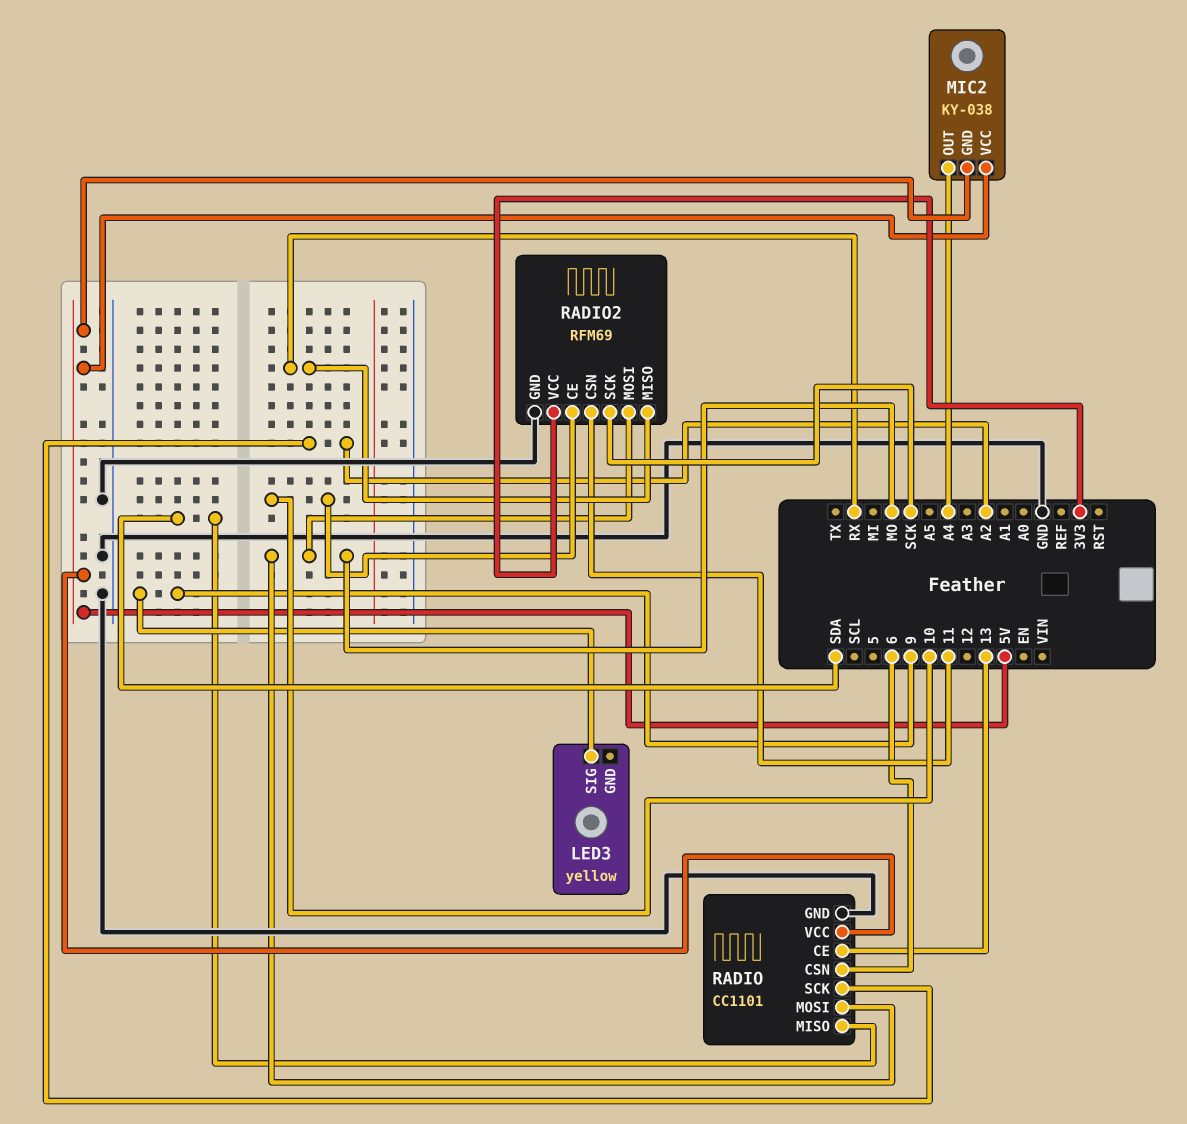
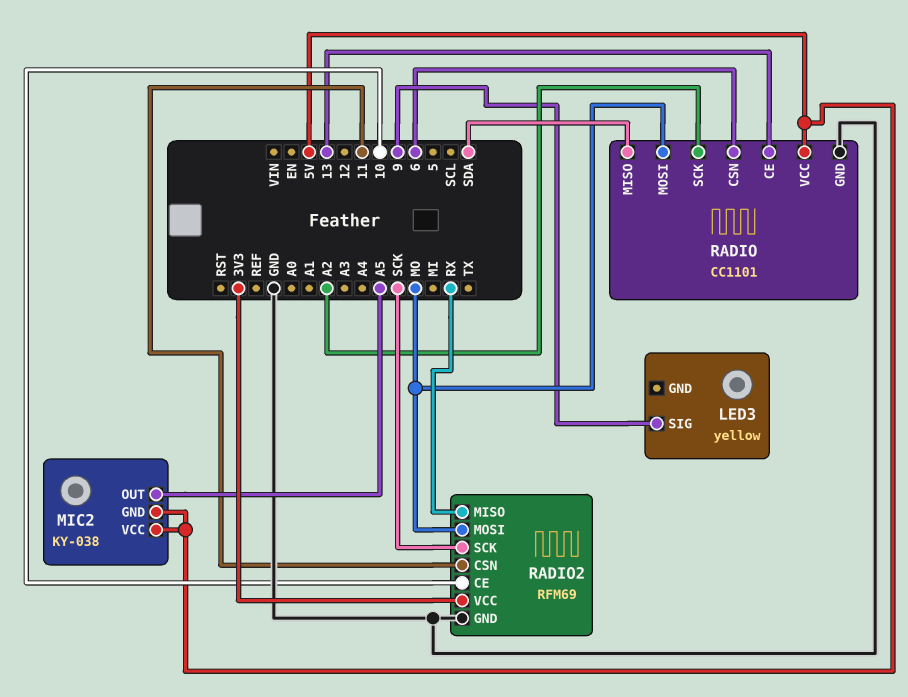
MIC2 pin OUT: A4 -> A5

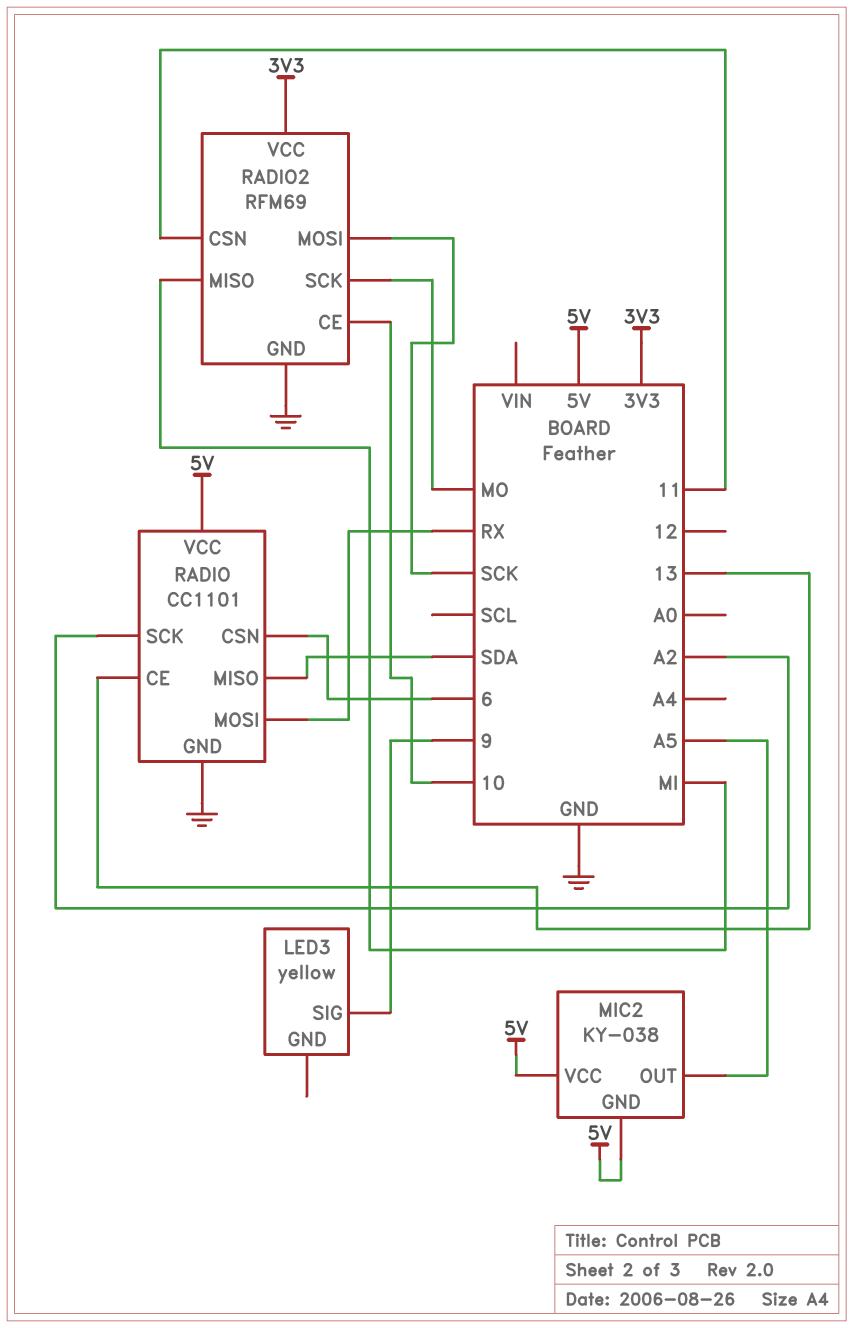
RADIO pin MOSI: MO -> RX
RADIO2 pin MISO: RX -> MI
RADIO2 pin MOSI: MO -> SCK
RADIO2 pin SCK: SCK -> MO

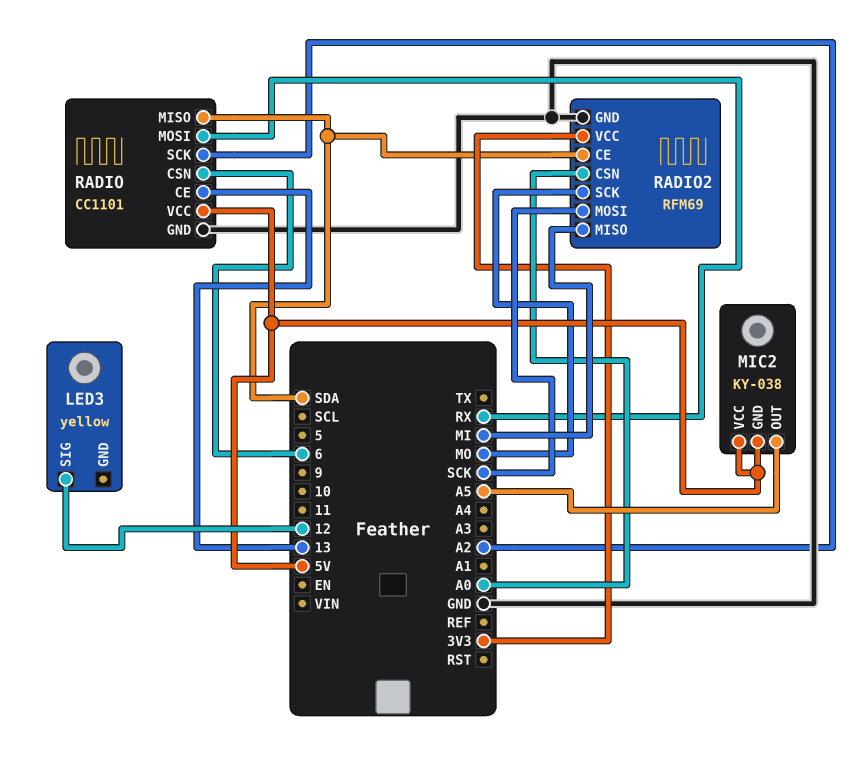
LED3 pin SIG: 9 -> 12
RADIO2 pin CE: 10 -> SDA
RADIO2 pin CSN: 11 -> A0

